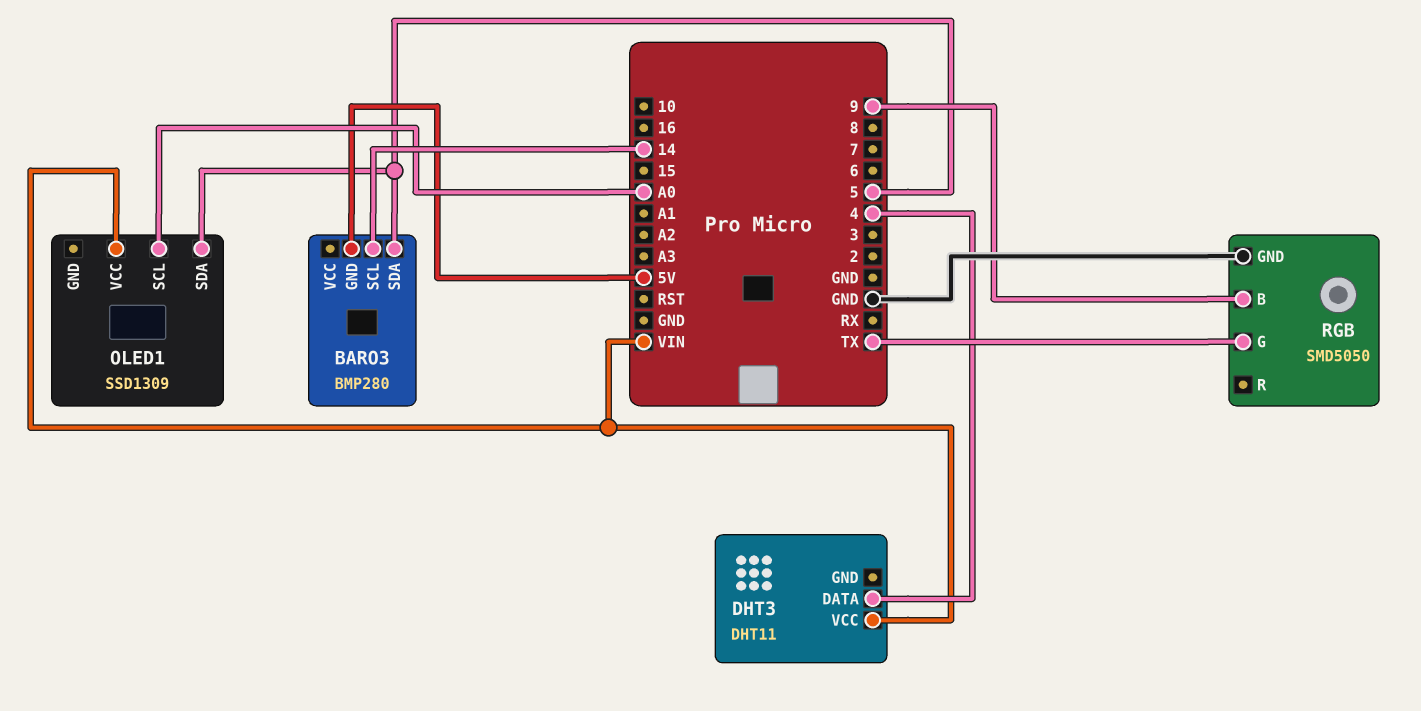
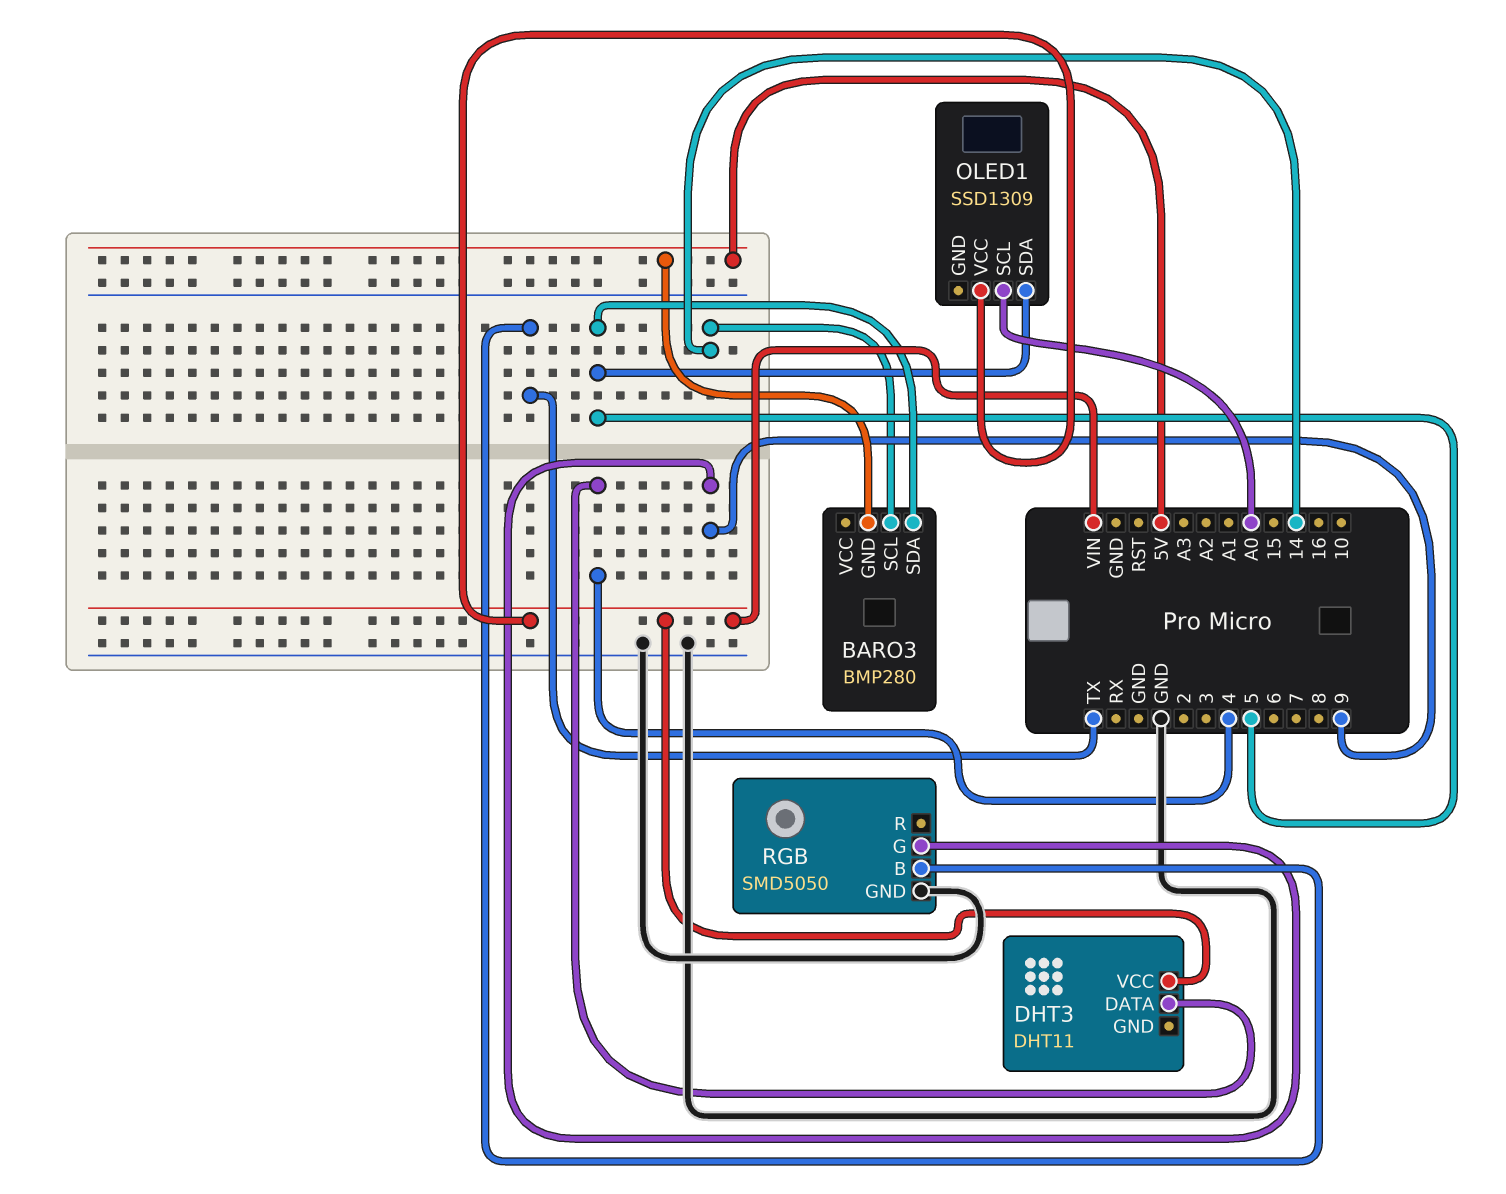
RGB pin B: 9 -> TX
RGB pin G: TX -> 9

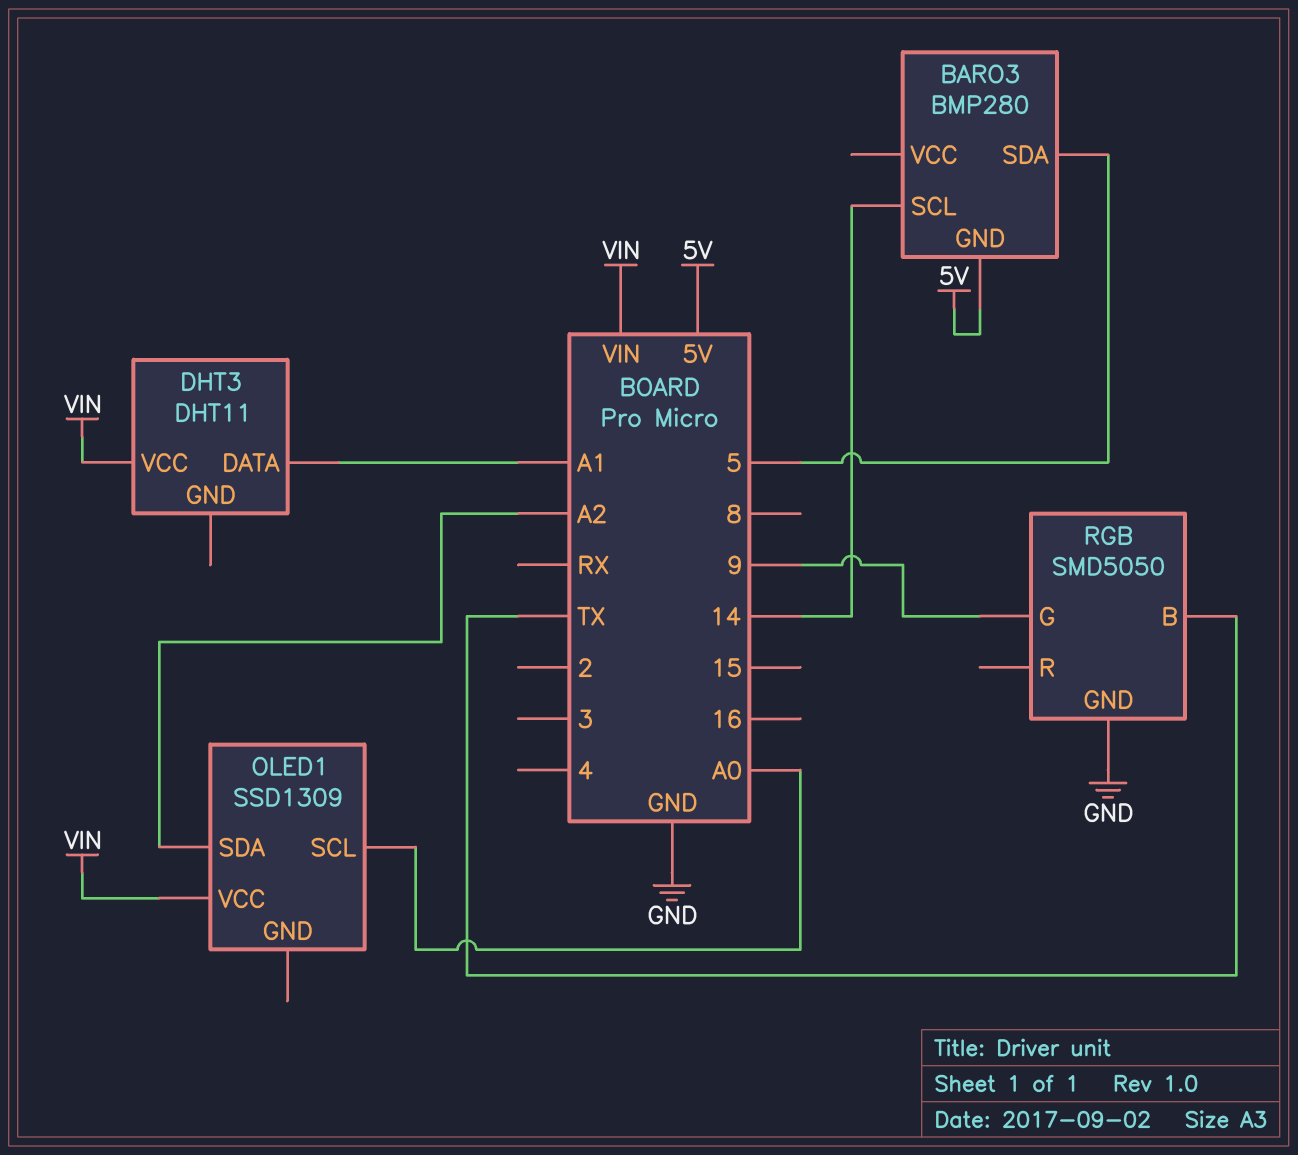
DHT3 pin DATA: 4 -> A1
OLED1 pin SDA: 5 -> A2

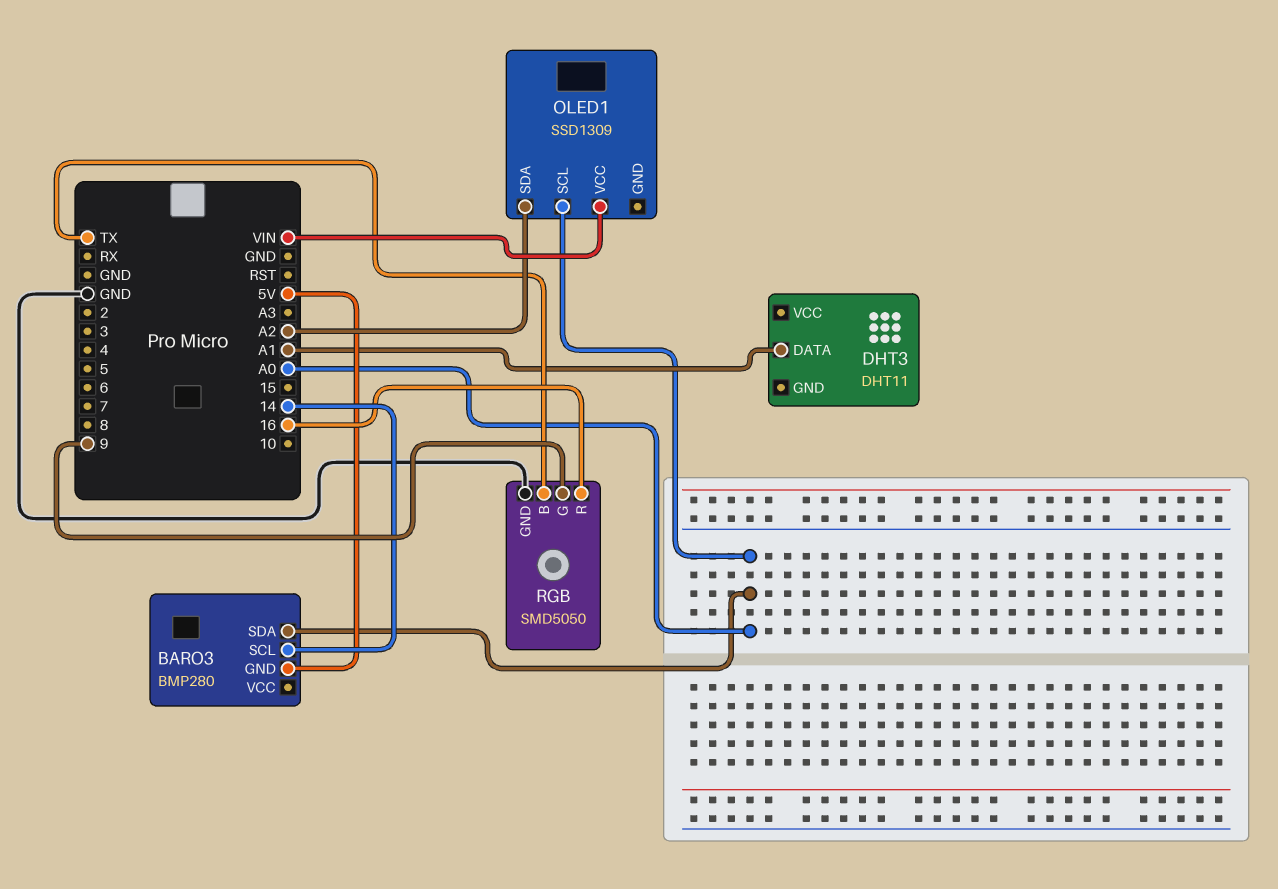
BARO3 pin SDA: 5 -> A0
DHT3 pin VCC: VIN -> none
RGB pin R: none -> 16

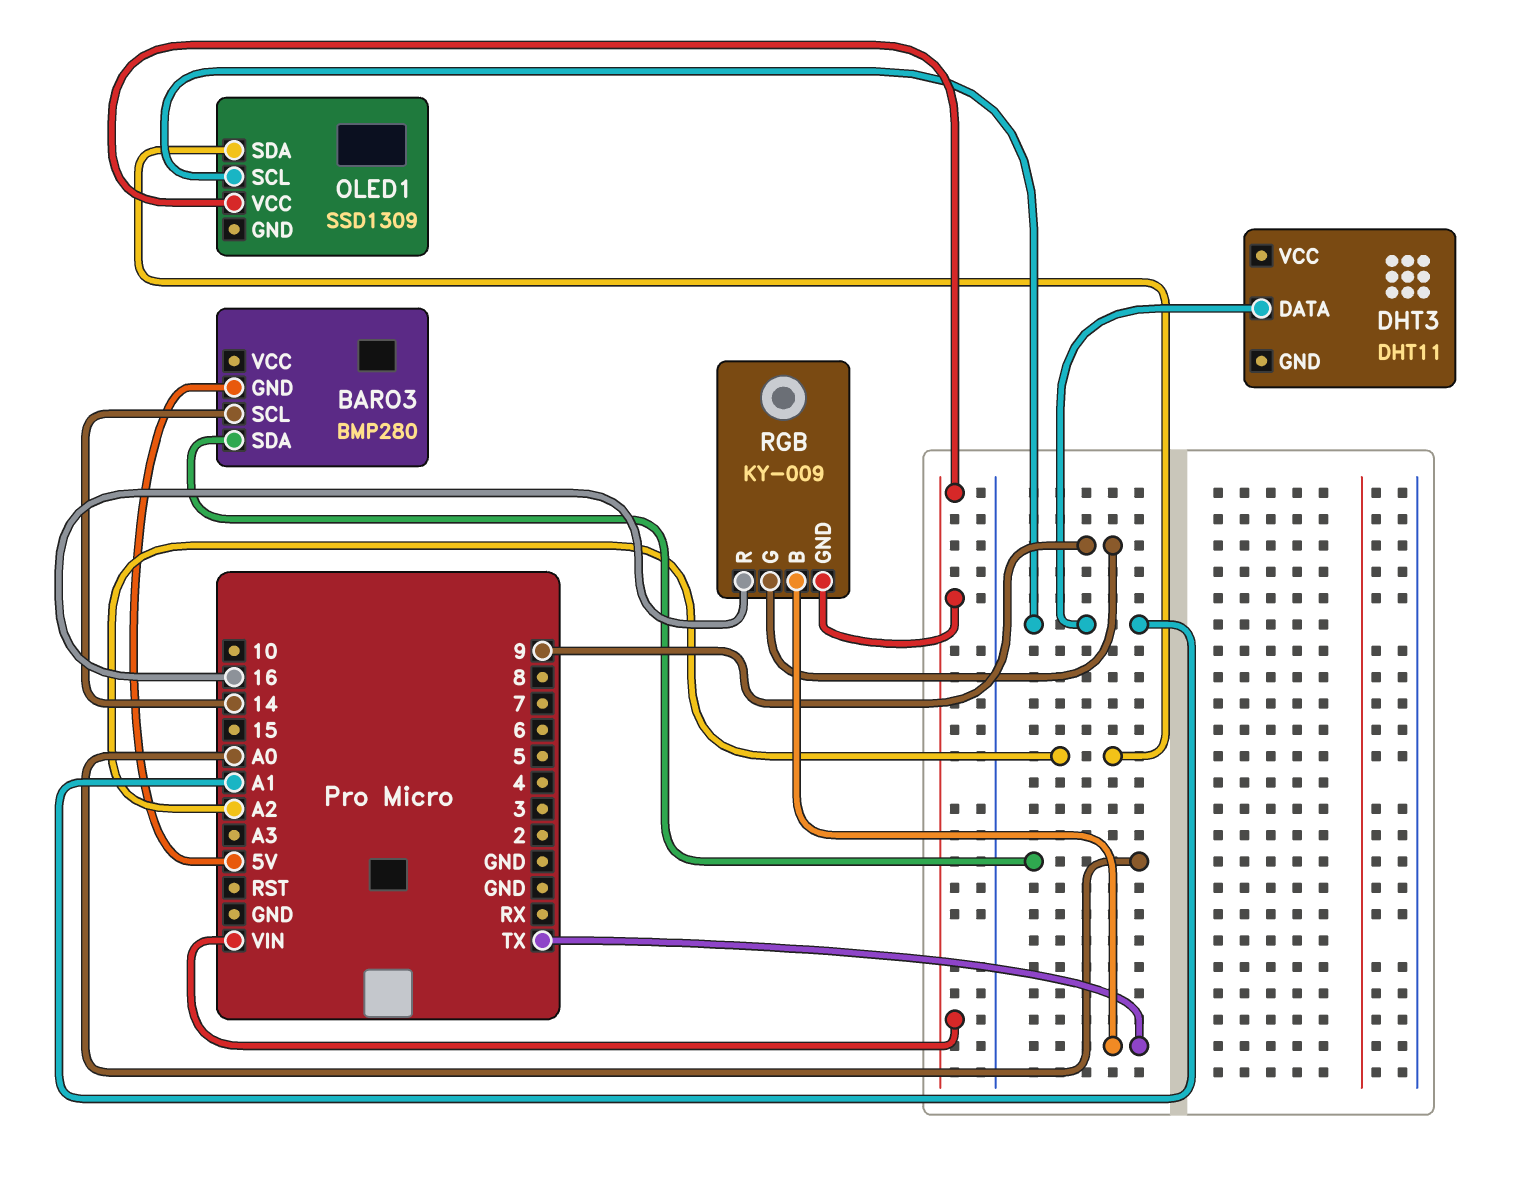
OLED1 pin SCL: A0 -> A1
RGB: SMD5050 -> KY-009
RGB pin GND: GND -> VIN

